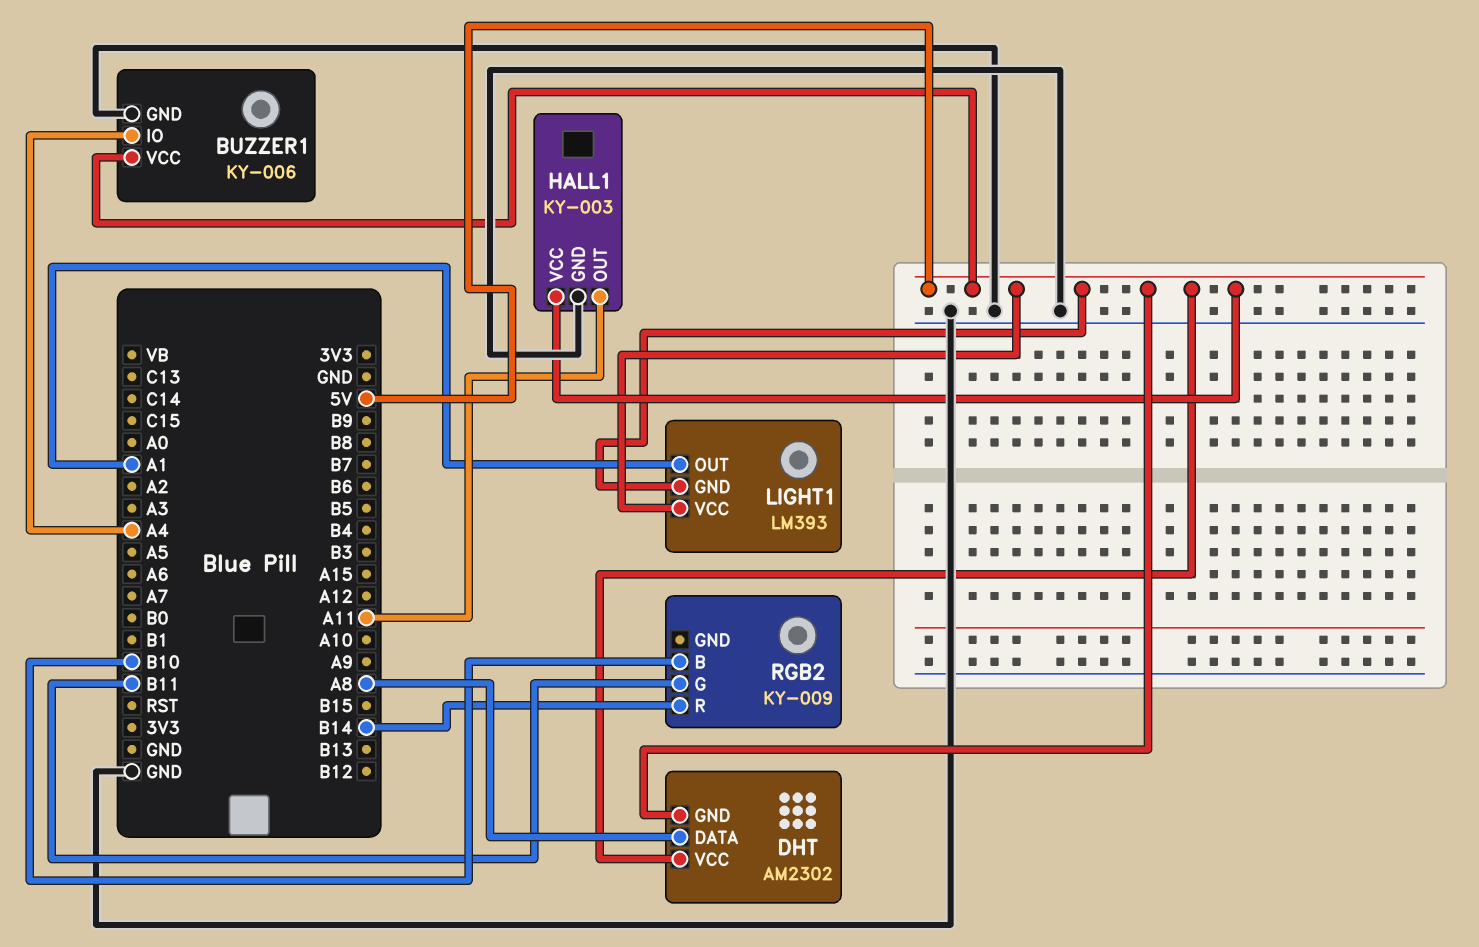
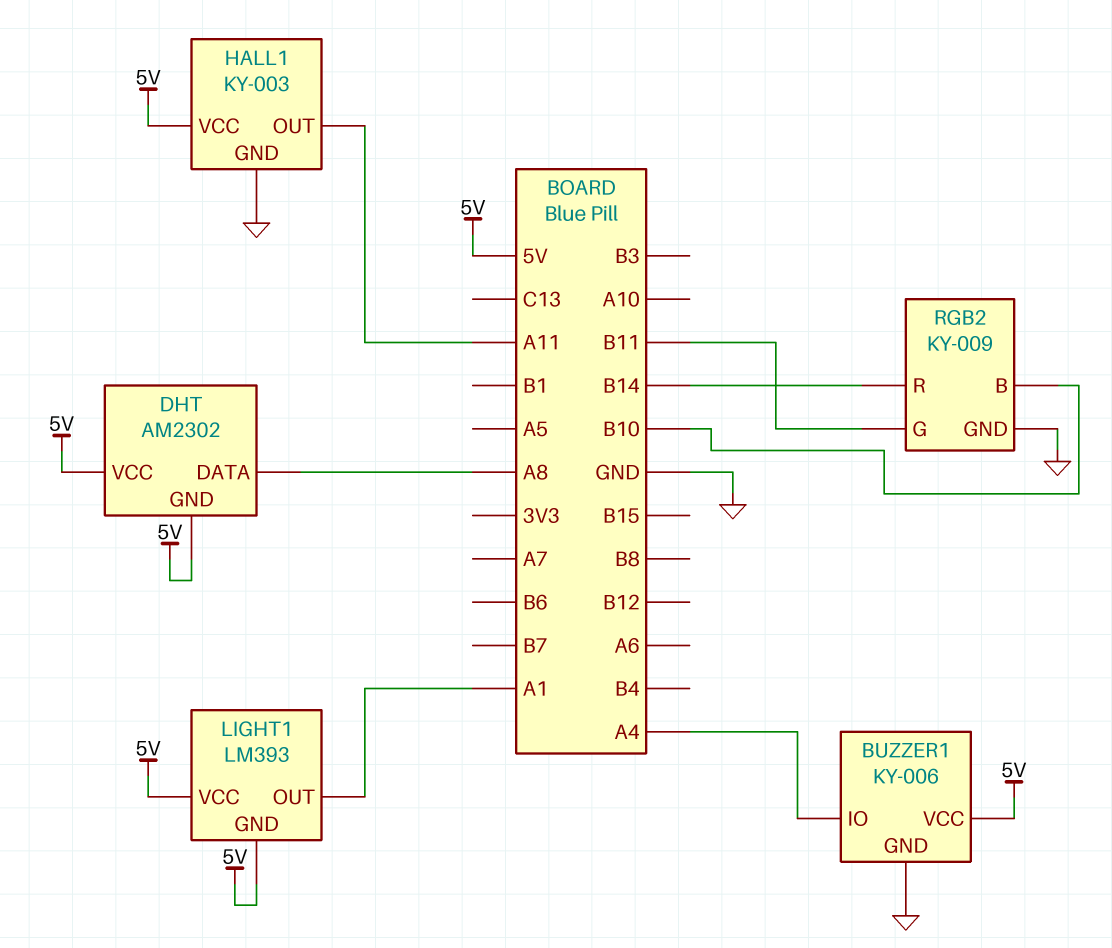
RGB2 pin GND: none -> GND

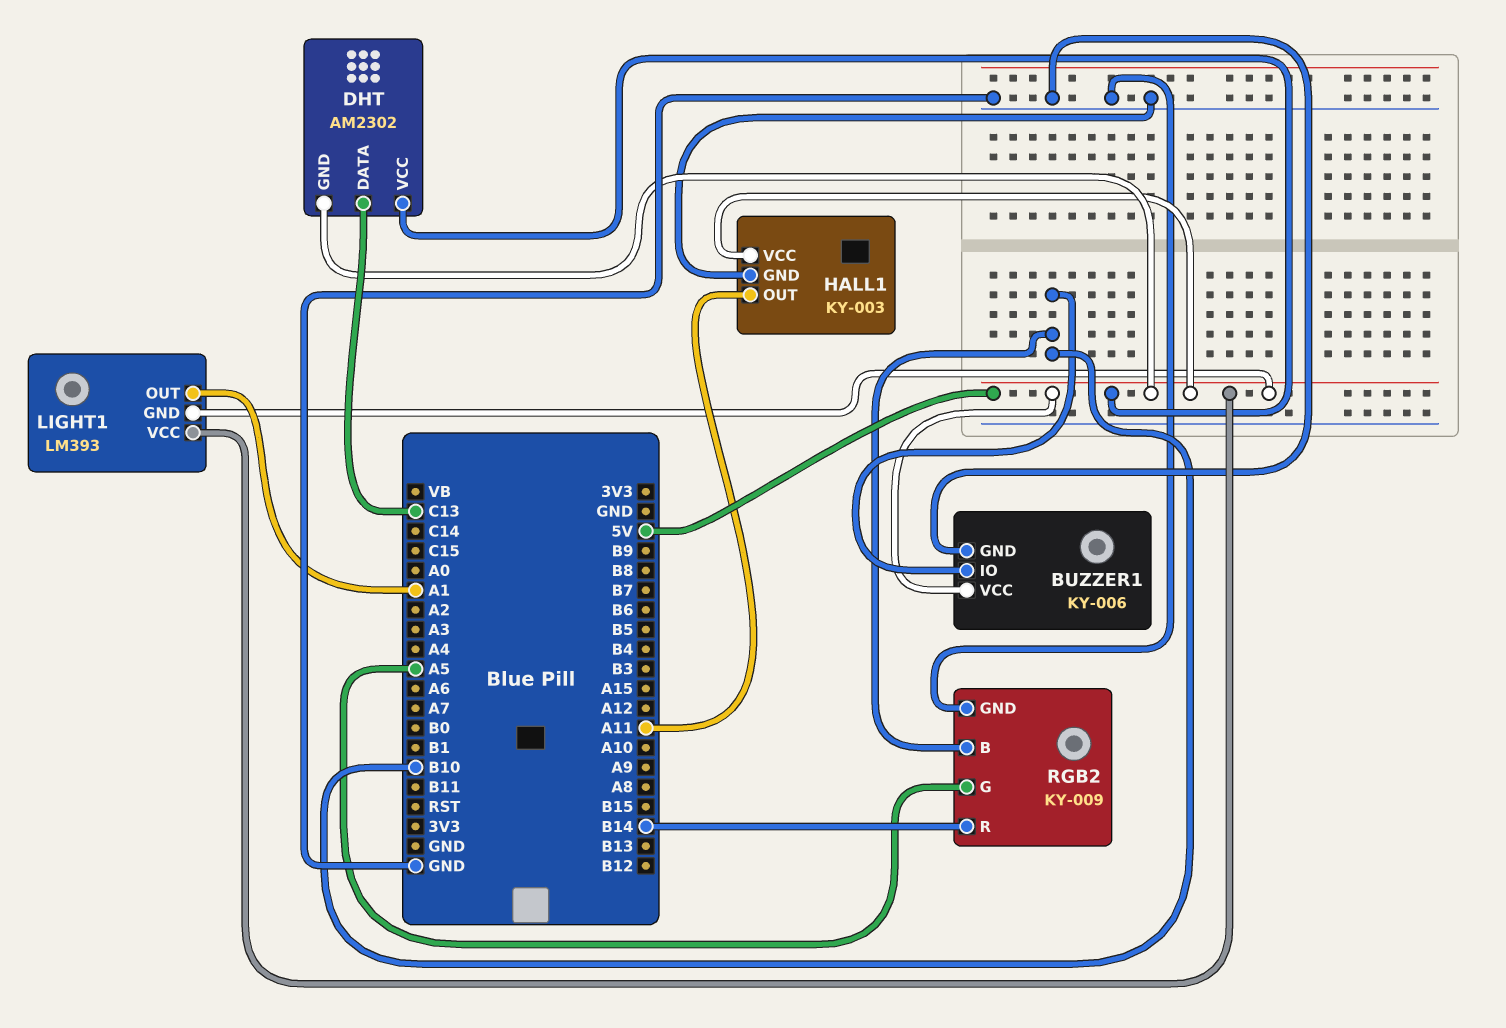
BUZZER1 pin IO: A4 -> B10
DHT pin DATA: A8 -> C13
RGB2 pin G: B11 -> A5

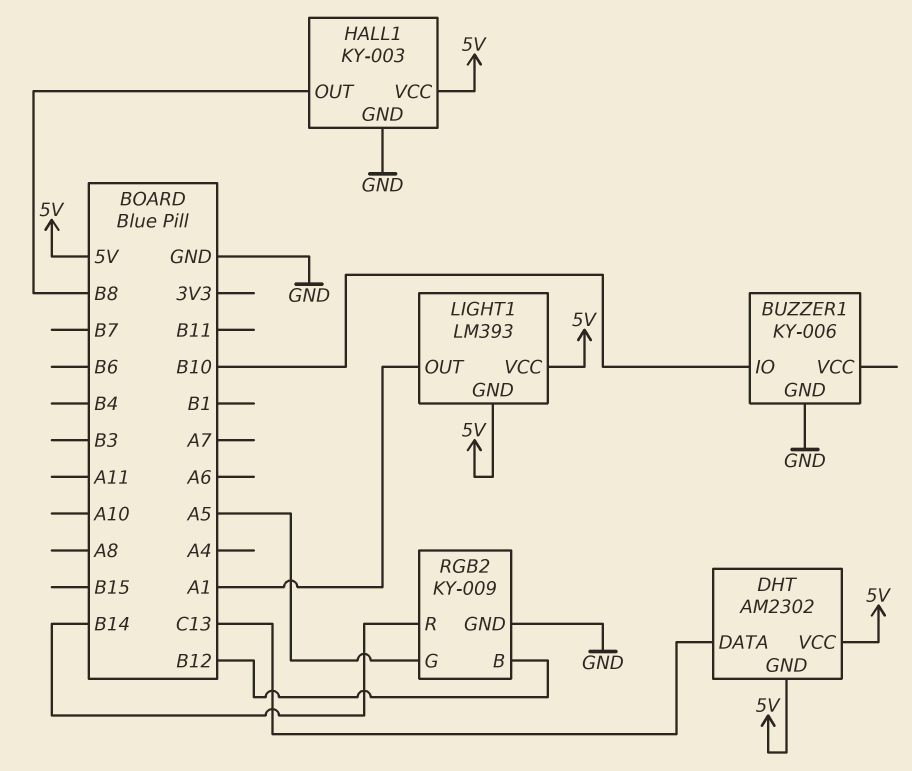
BUZZER1 pin VCC: 5V -> none
HALL1 pin OUT: A11 -> B8
RGB2 pin B: B10 -> B12

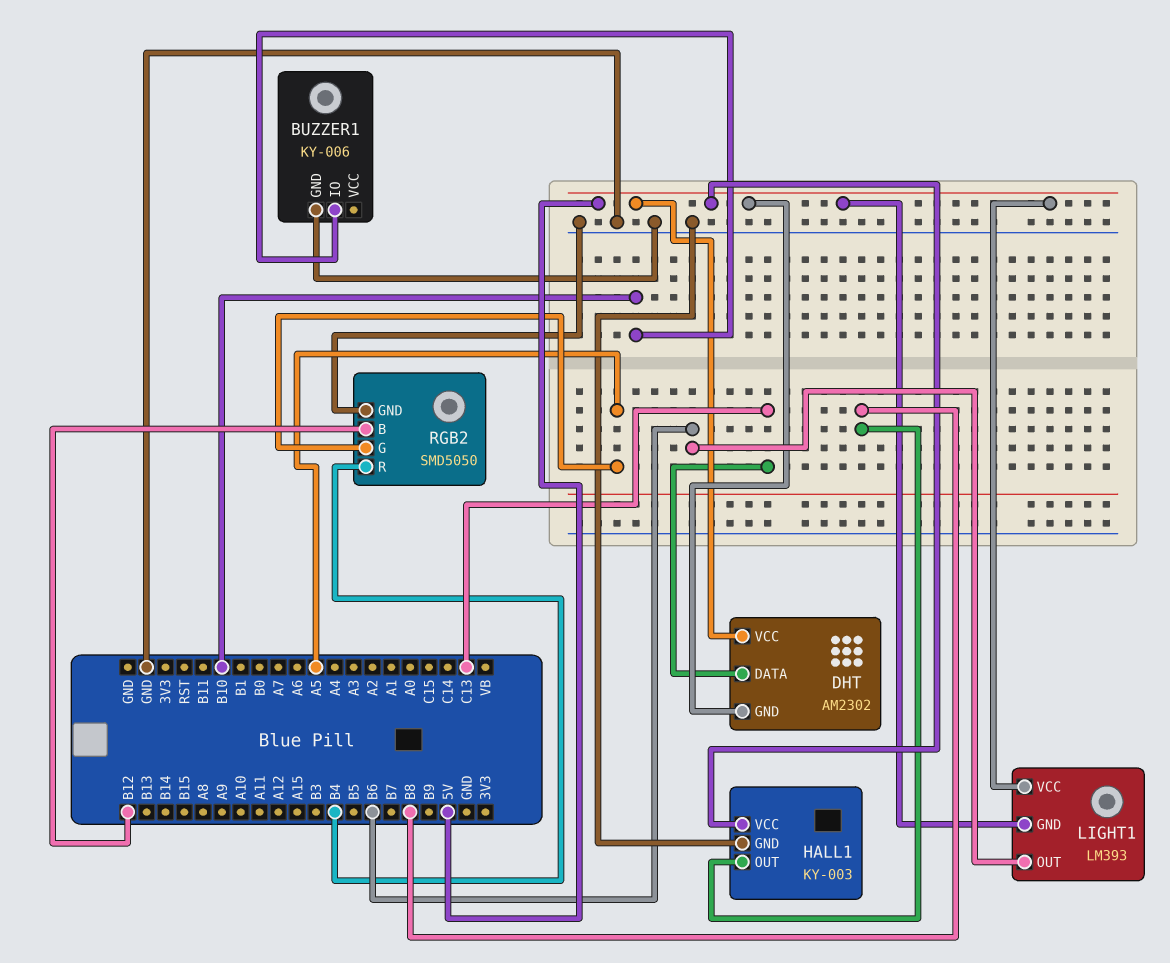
LIGHT1 pin OUT: A1 -> B6
RGB2: KY-009 -> SMD5050
RGB2 pin R: B14 -> B4

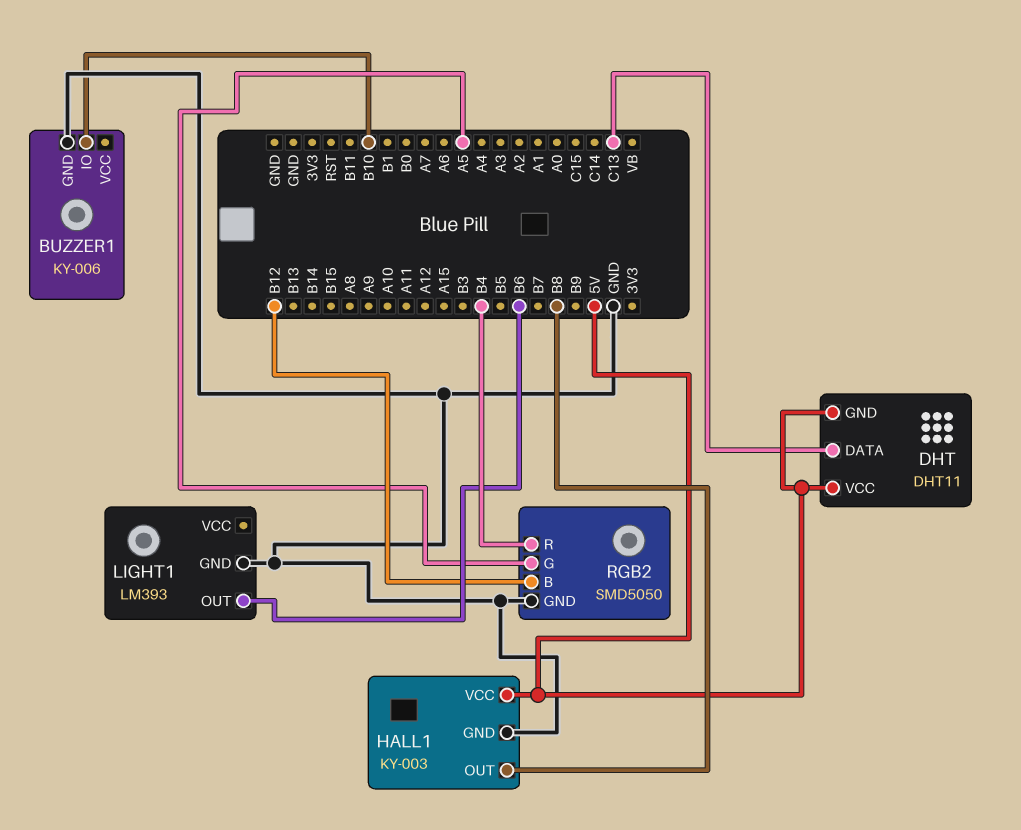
DHT: AM2302 -> DHT11
LIGHT1 pin GND: 5V -> GND
LIGHT1 pin VCC: 5V -> none

